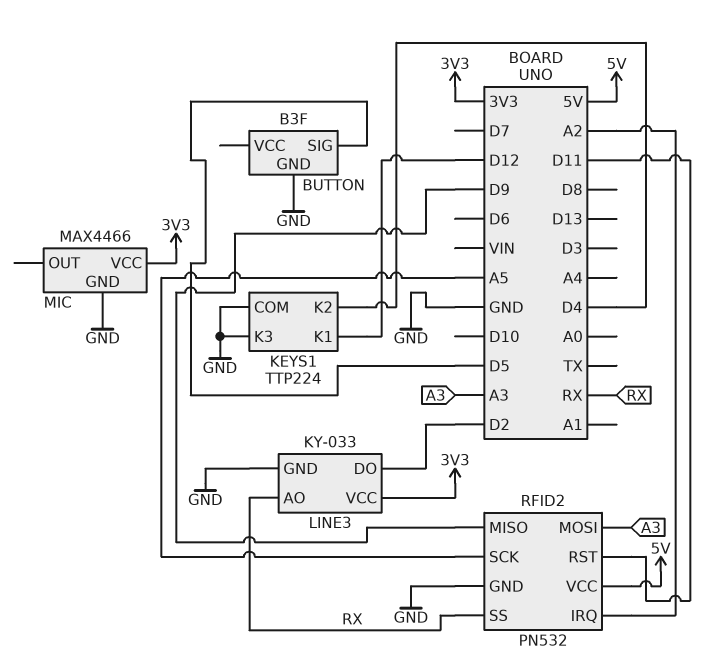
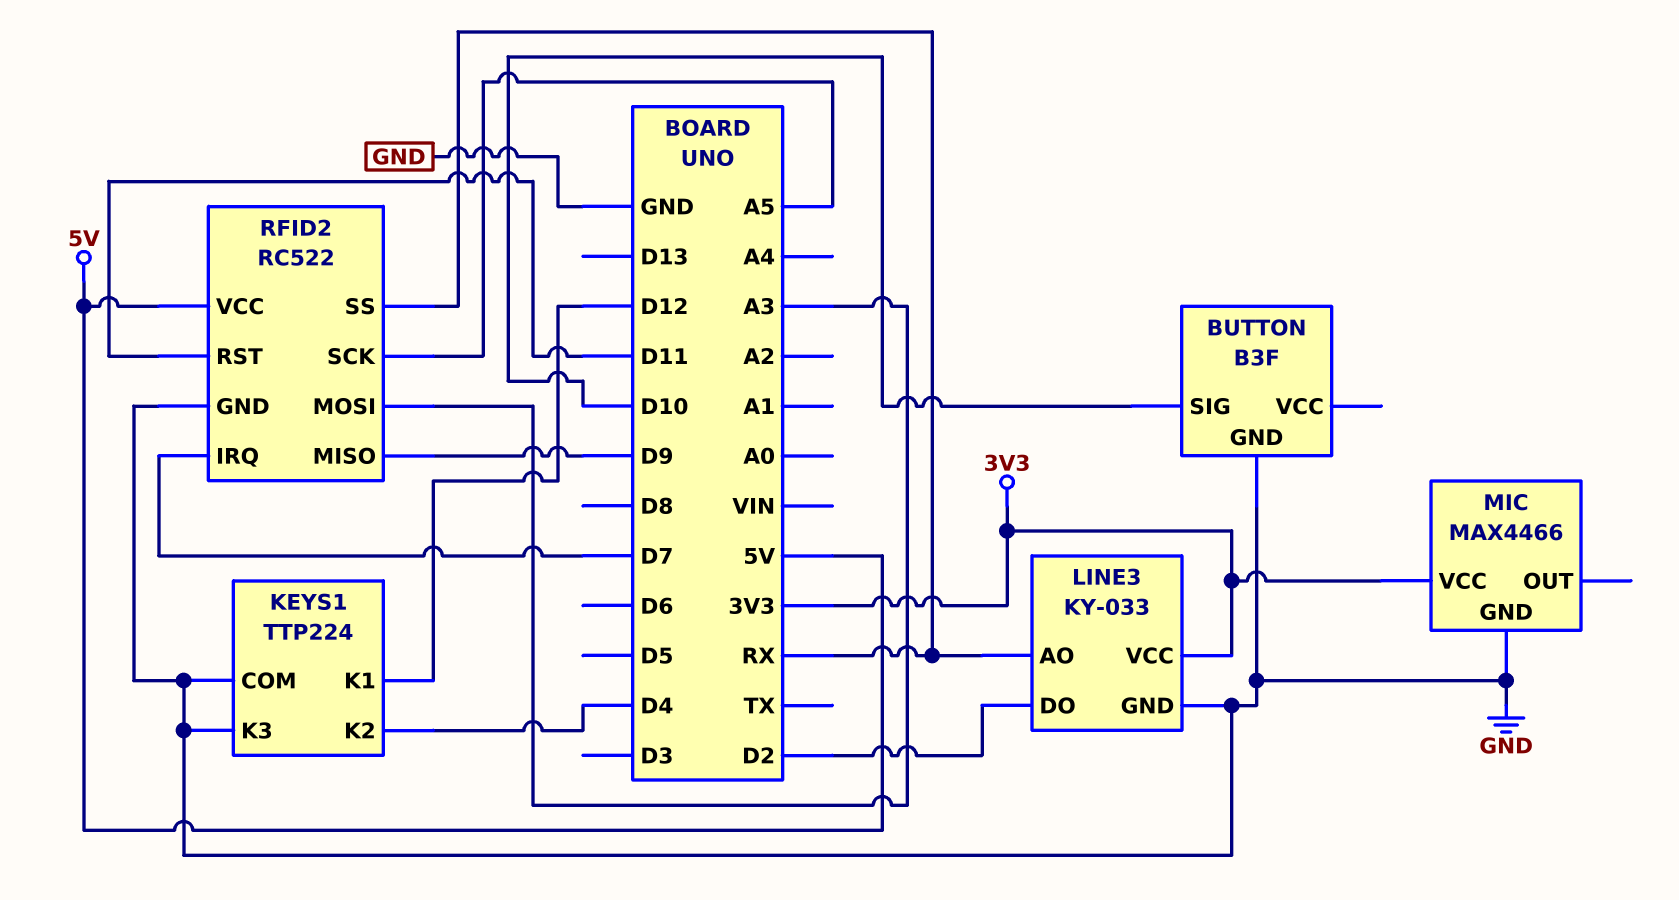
BUTTON pin SIG: D5 -> D10
RFID2: PN532 -> RC522
RFID2 pin IRQ: A2 -> D7

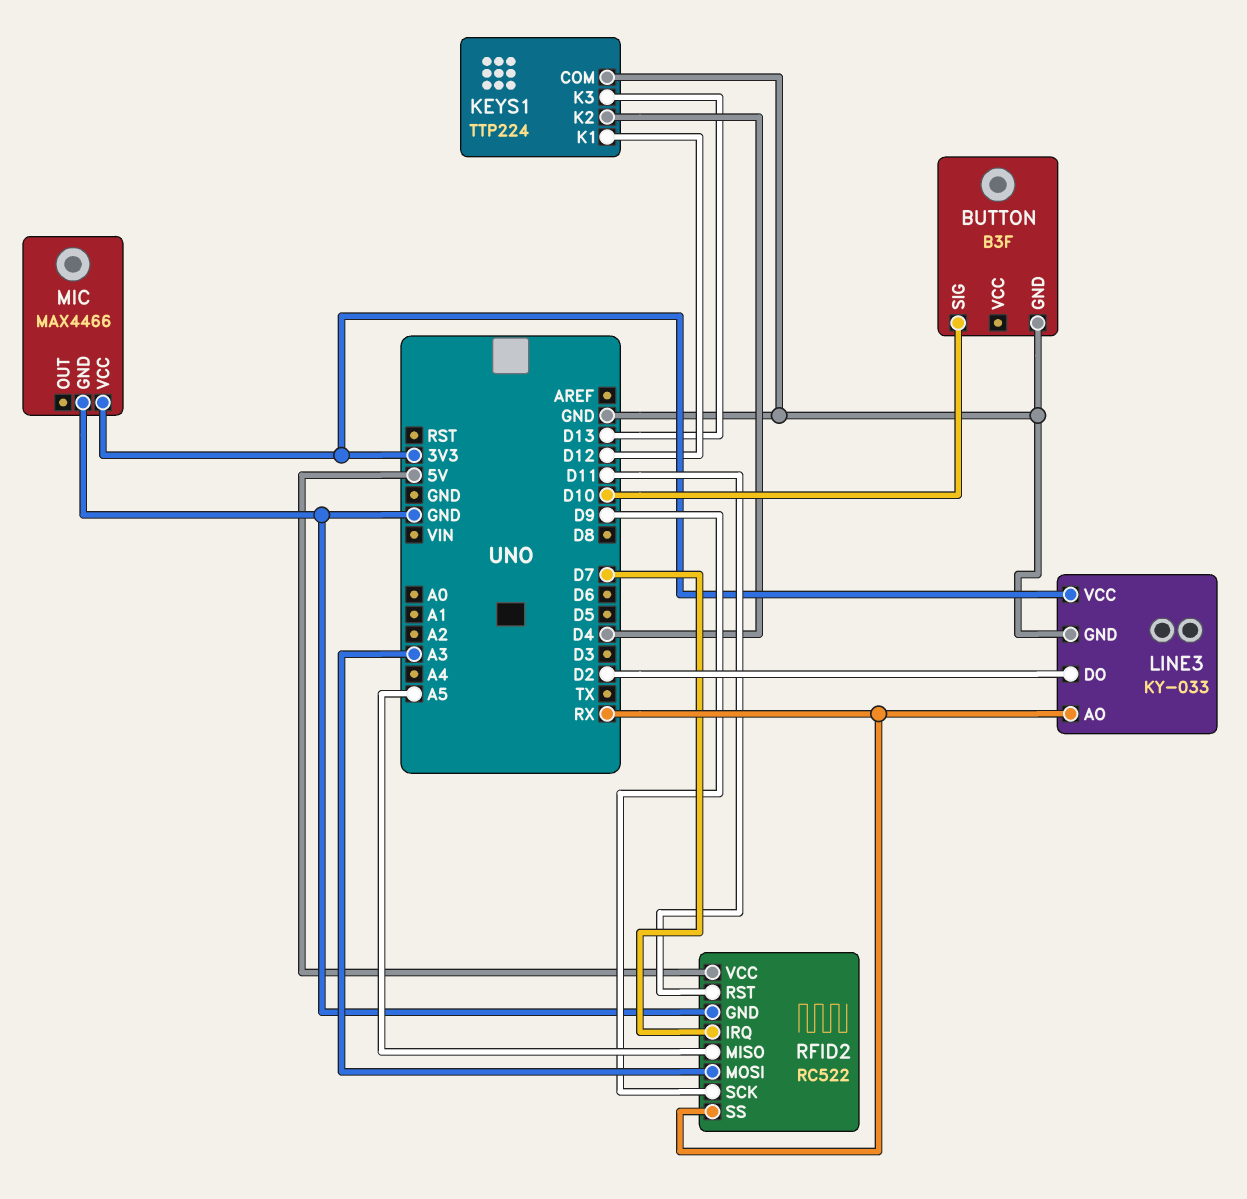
KEYS1 pin K3: GND -> D13
RFID2 pin MISO: D9 -> A5
RFID2 pin SCK: A5 -> D9

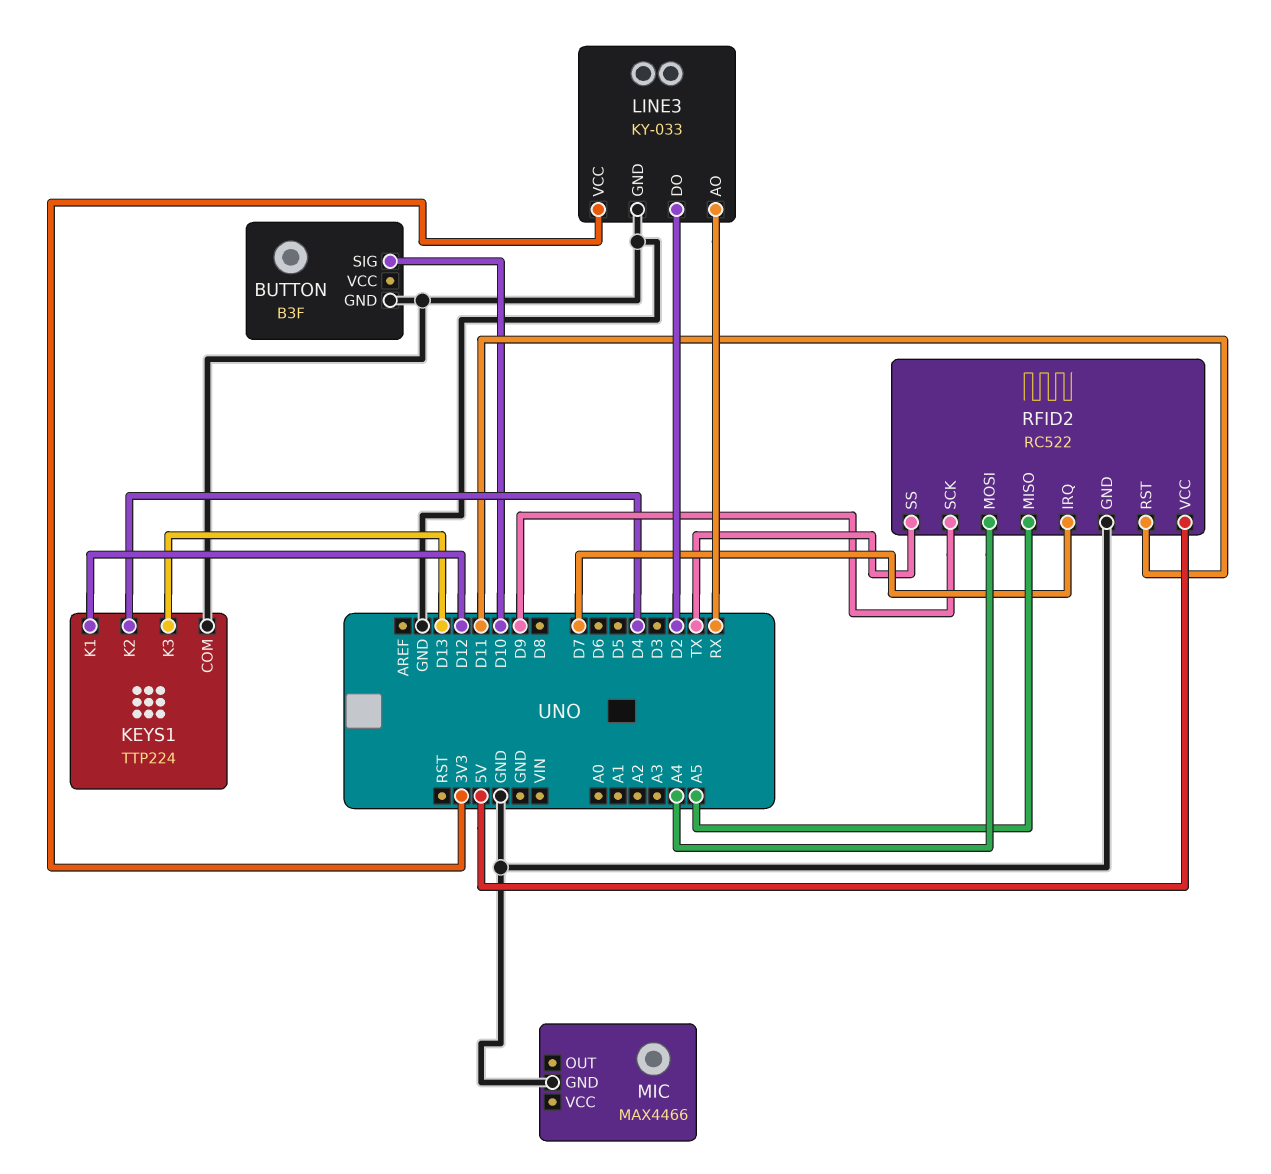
MIC pin VCC: 3V3 -> none
RFID2 pin MOSI: A3 -> A4
RFID2 pin SS: RX -> TX

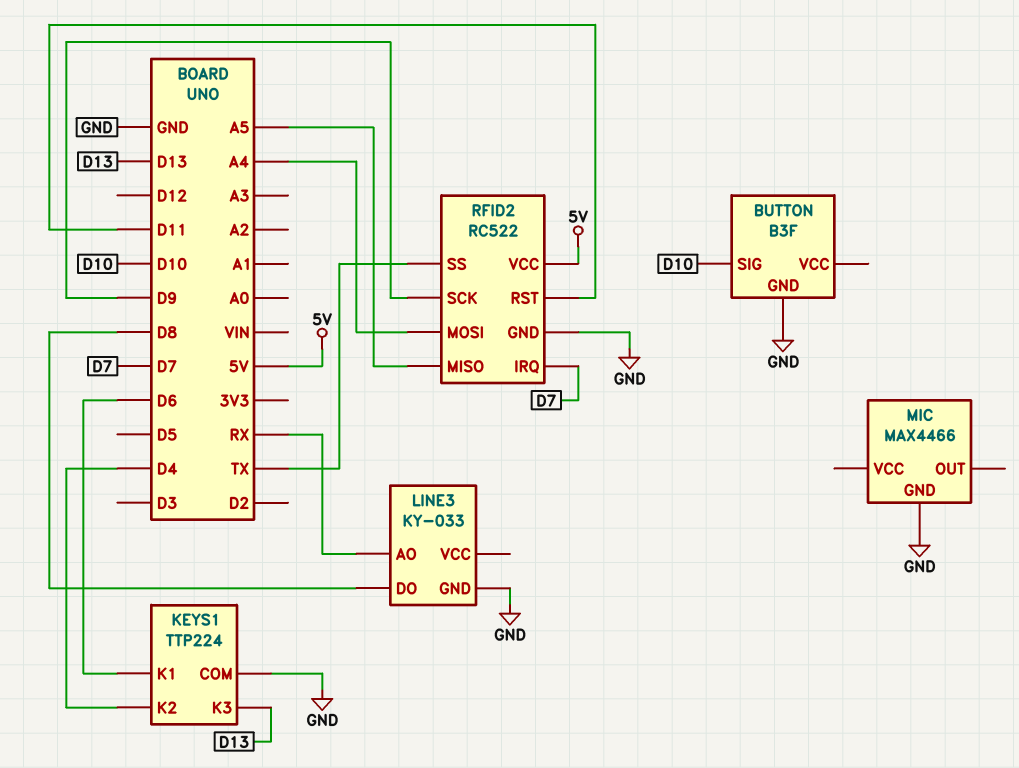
KEYS1 pin K1: D12 -> D6
LINE3 pin DO: D2 -> D8
LINE3 pin VCC: 3V3 -> none

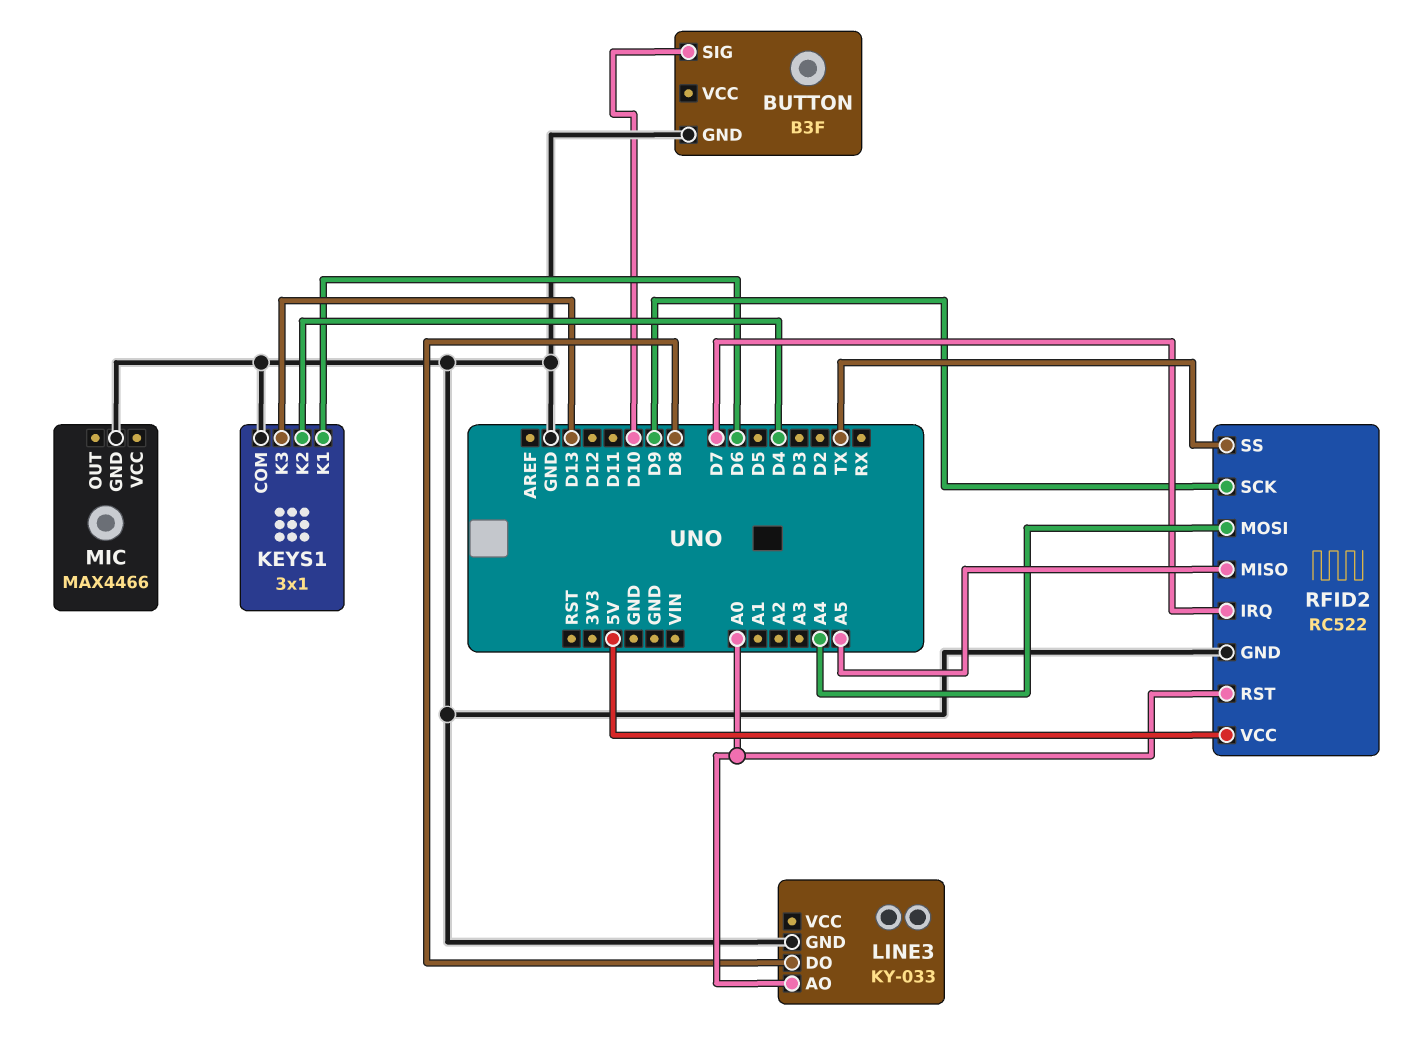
KEYS1: TTP224 -> 3x1
LINE3 pin AO: RX -> A0
RFID2 pin RST: D11 -> A0

